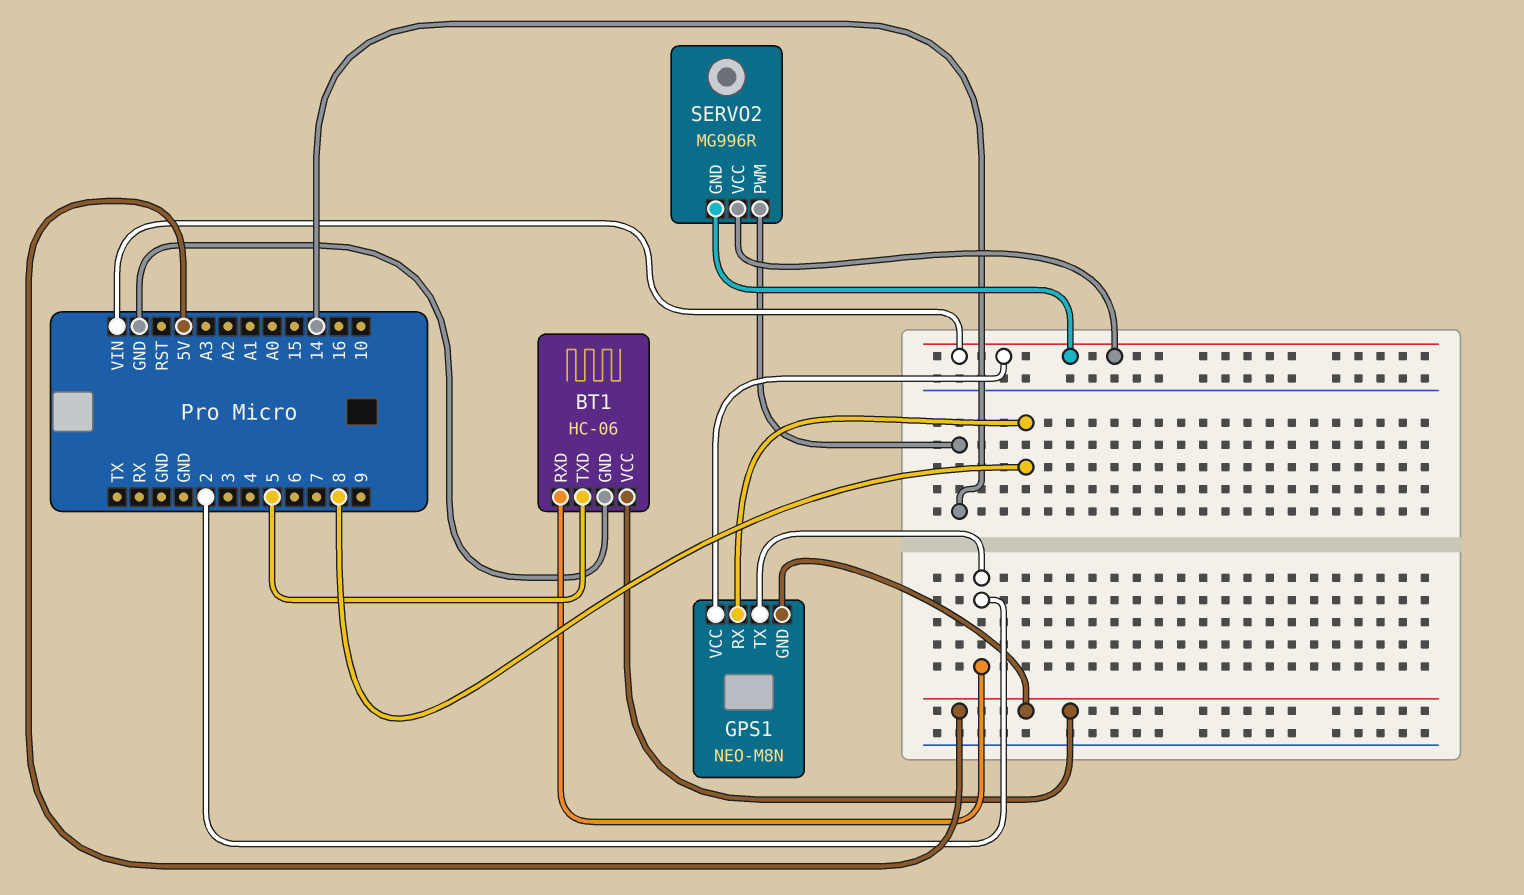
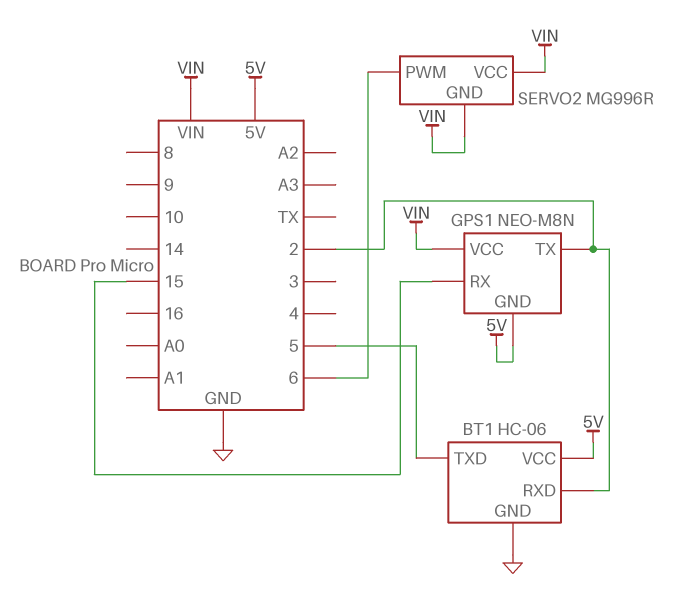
GPS1 pin RX: 8 -> 15
SERVO2 pin PWM: 14 -> 6

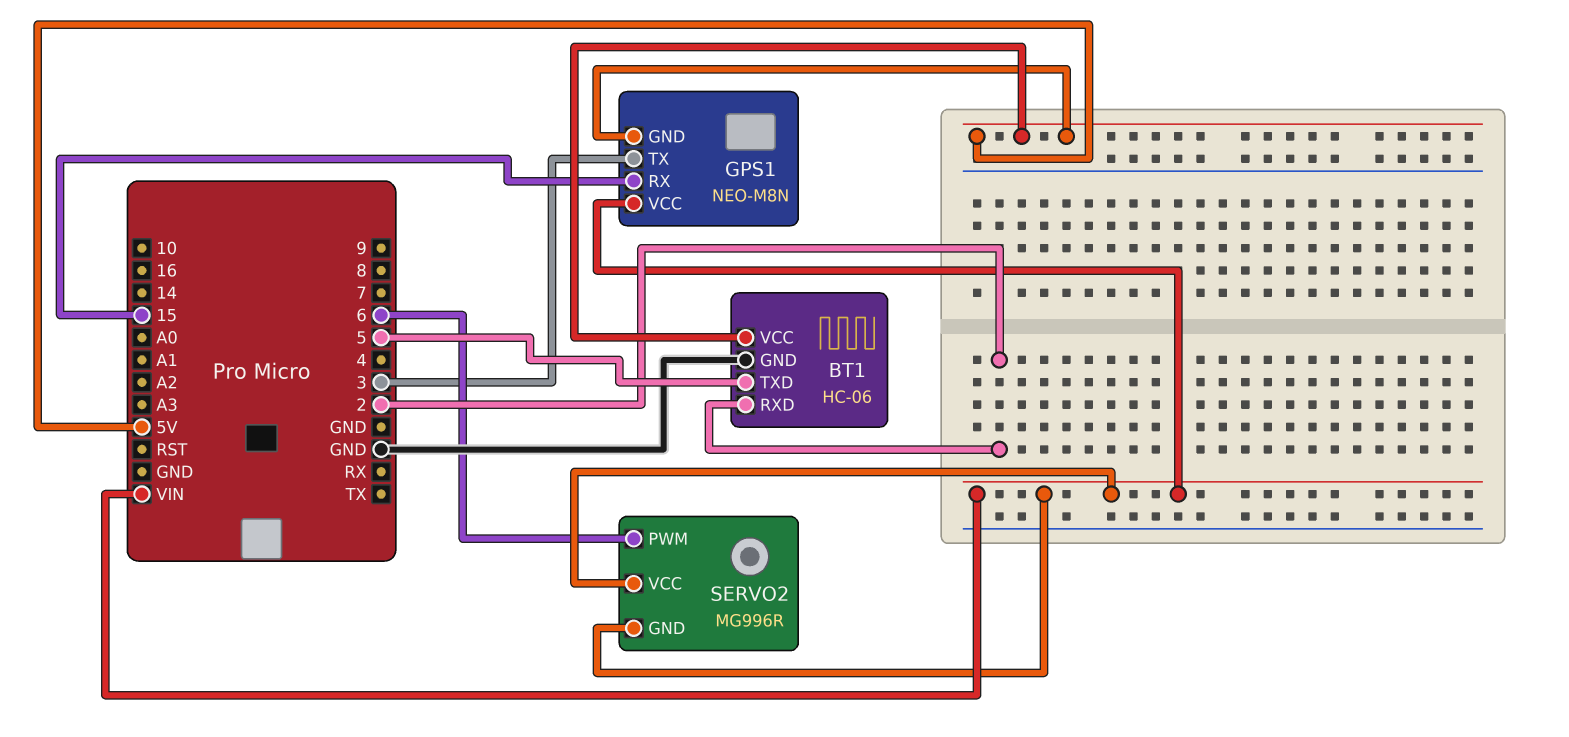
GPS1 pin TX: 2 -> 3

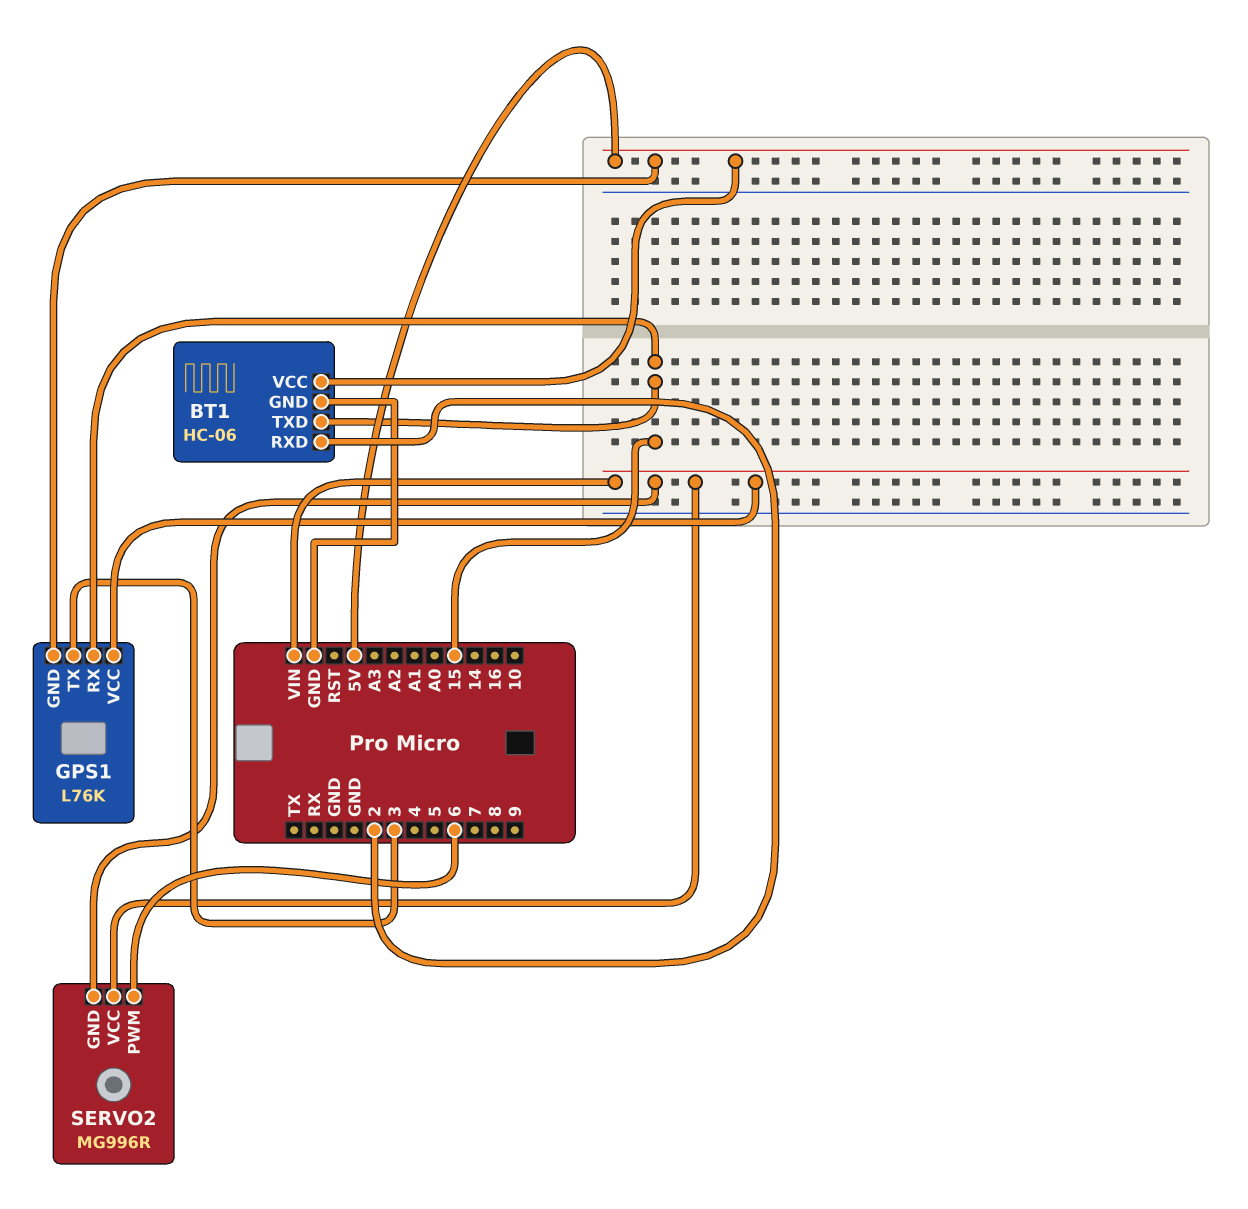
BT1 pin TXD: 5 -> 15
GPS1: NEO-M8N -> L76K

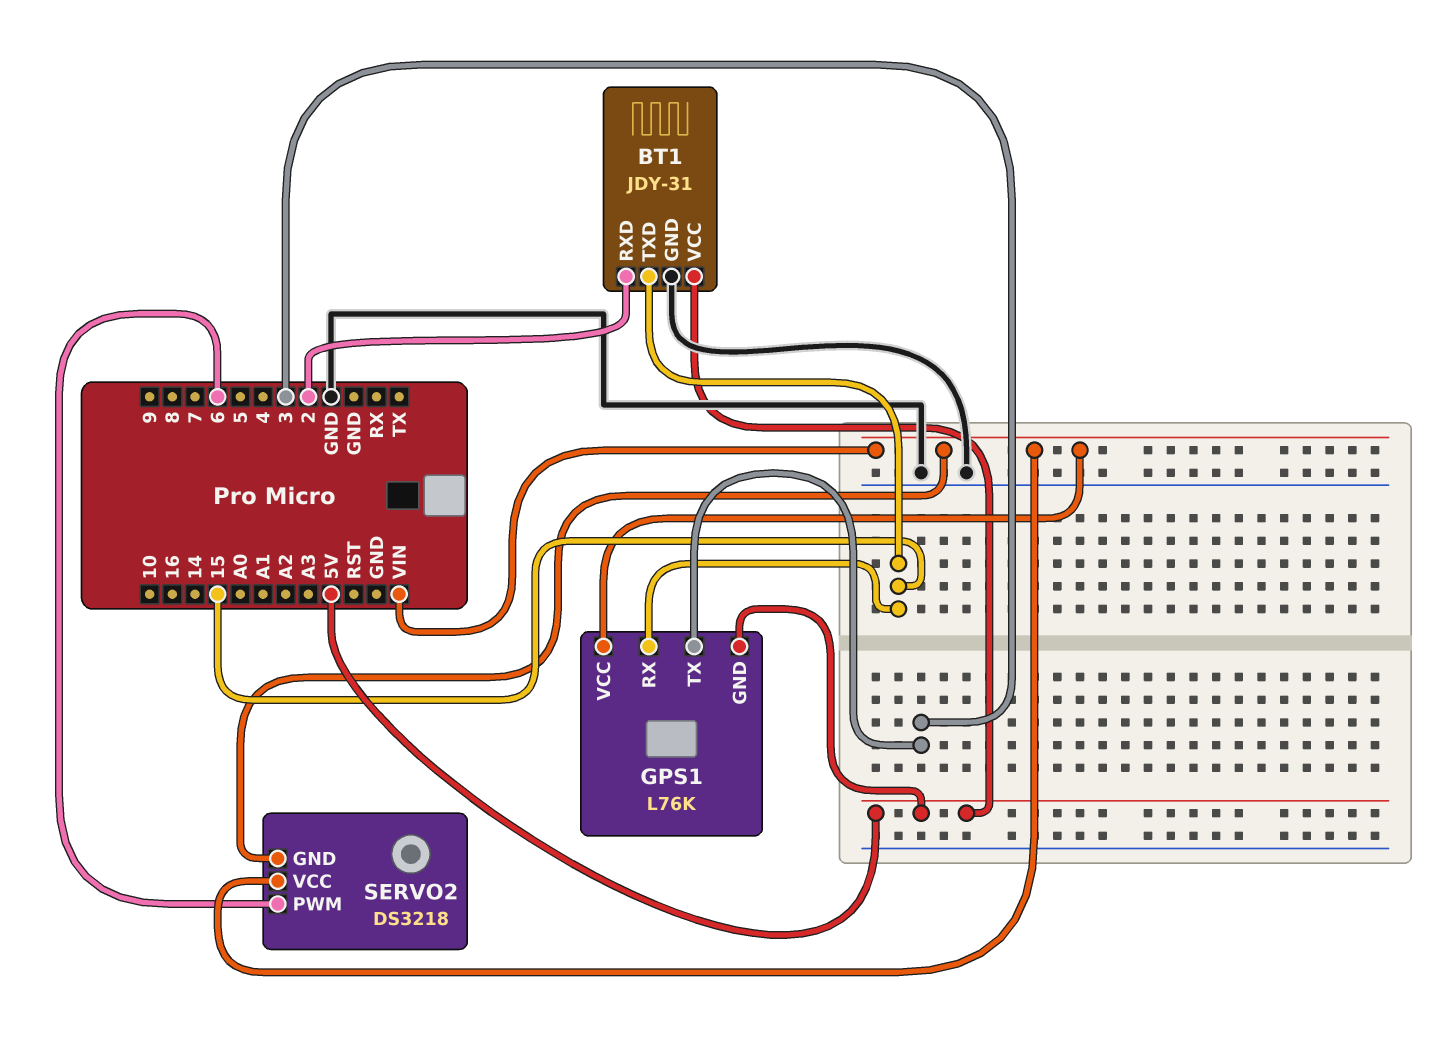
BT1: HC-06 -> JDY-31
SERVO2: MG996R -> DS3218

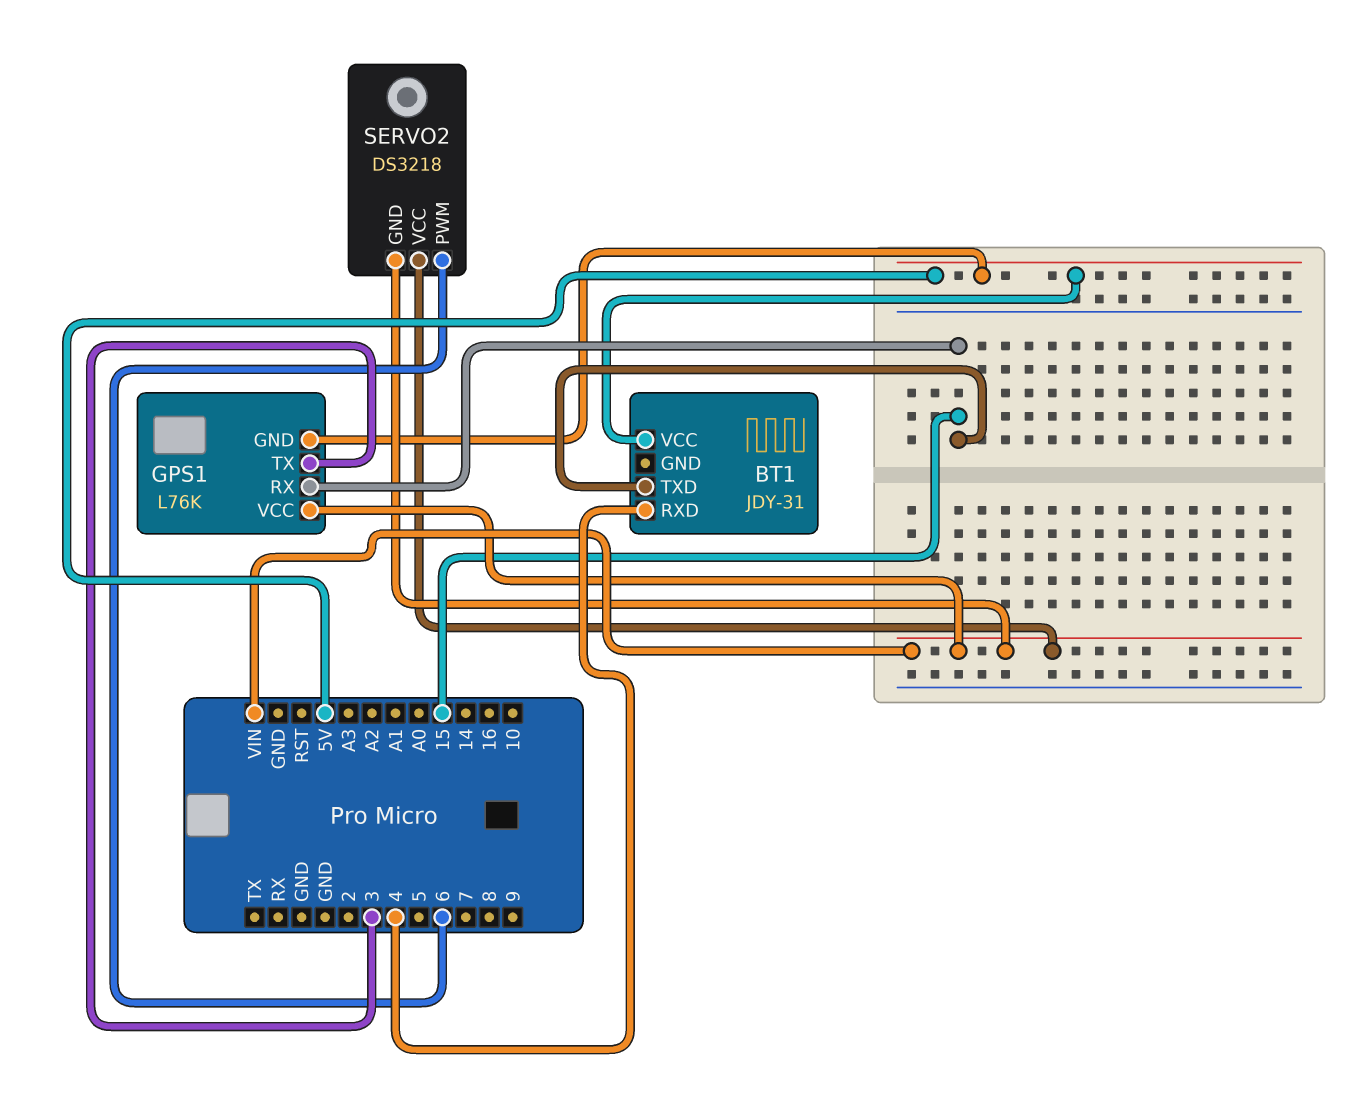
BT1 pin GND: GND -> none
BT1 pin RXD: 2 -> 4

